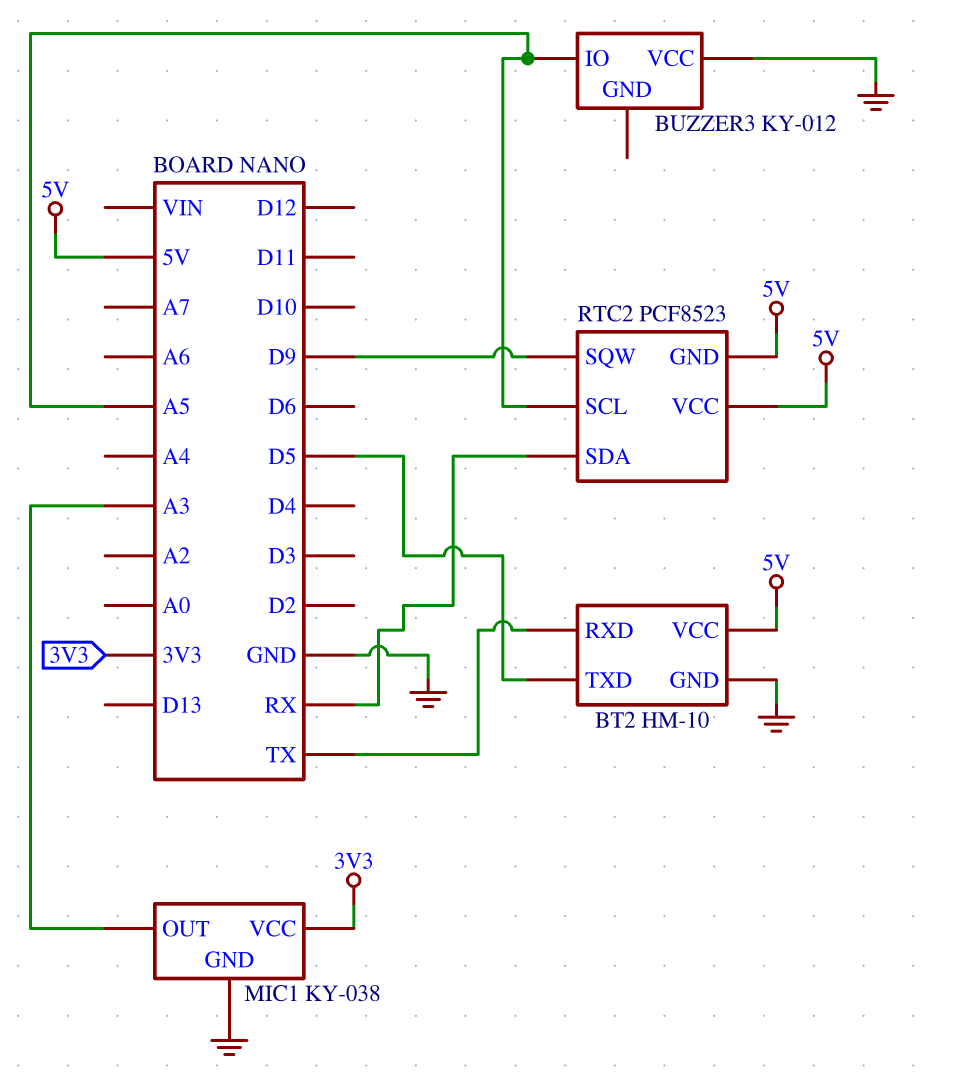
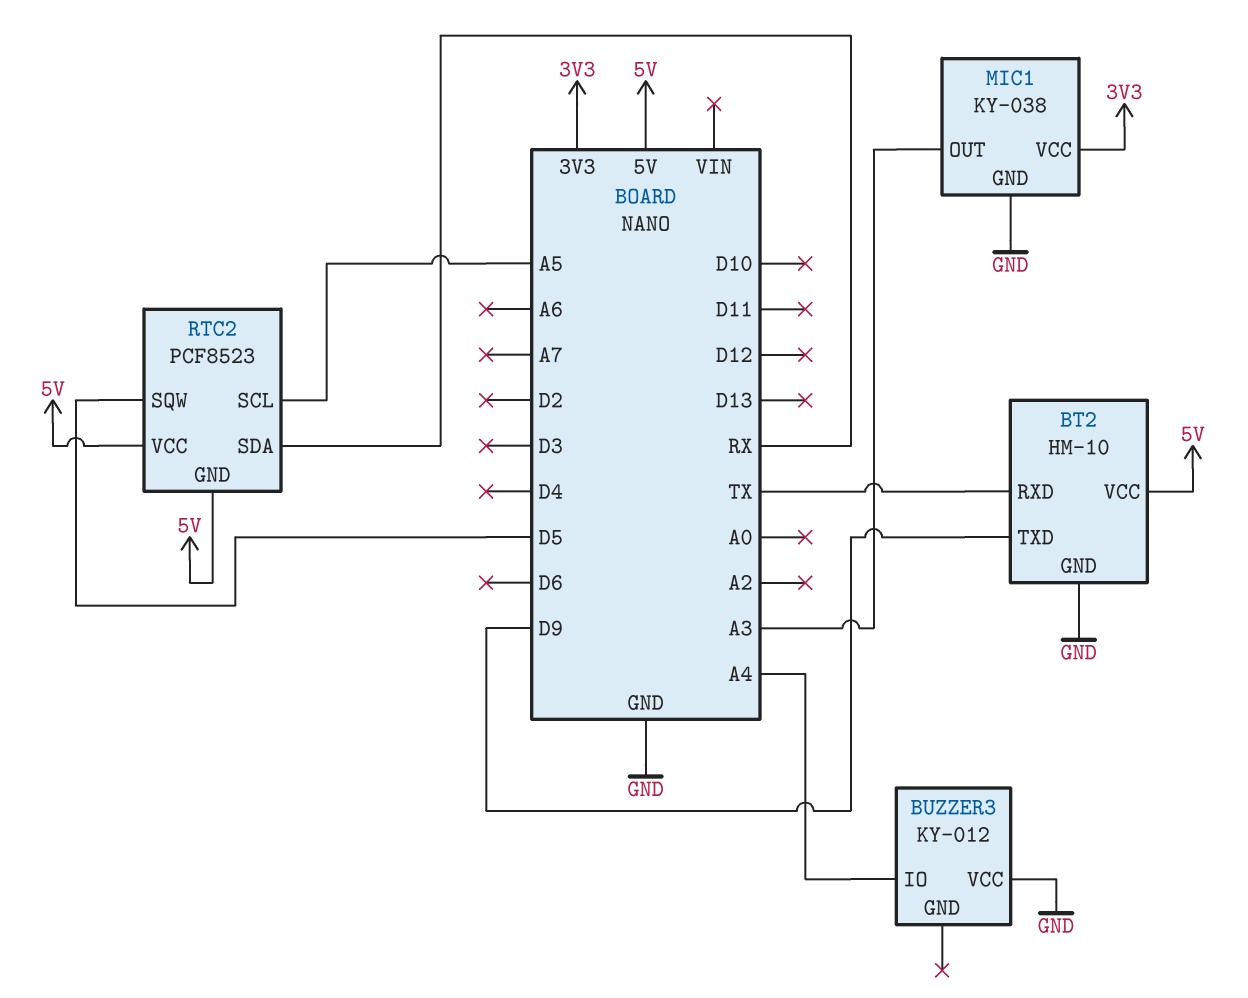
BT2 pin TXD: D5 -> D9
BUZZER3 pin IO: A5 -> A4
RTC2 pin SQW: D9 -> D5

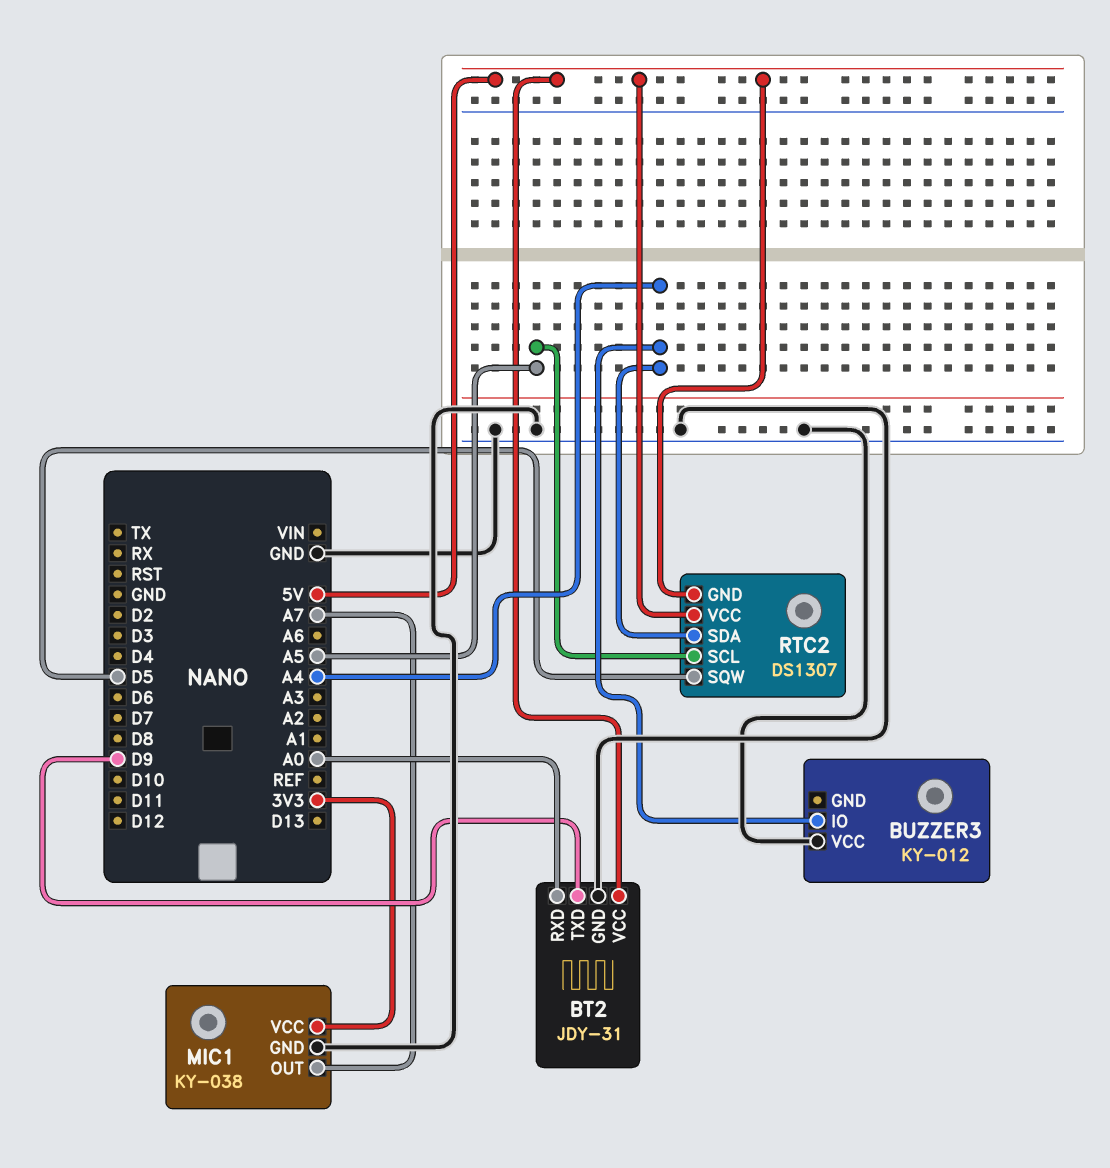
BT2: HM-10 -> JDY-31
BT2 pin RXD: TX -> A0
MIC1 pin OUT: A3 -> A7
RTC2: PCF8523 -> DS1307
RTC2 pin SDA: RX -> A4

